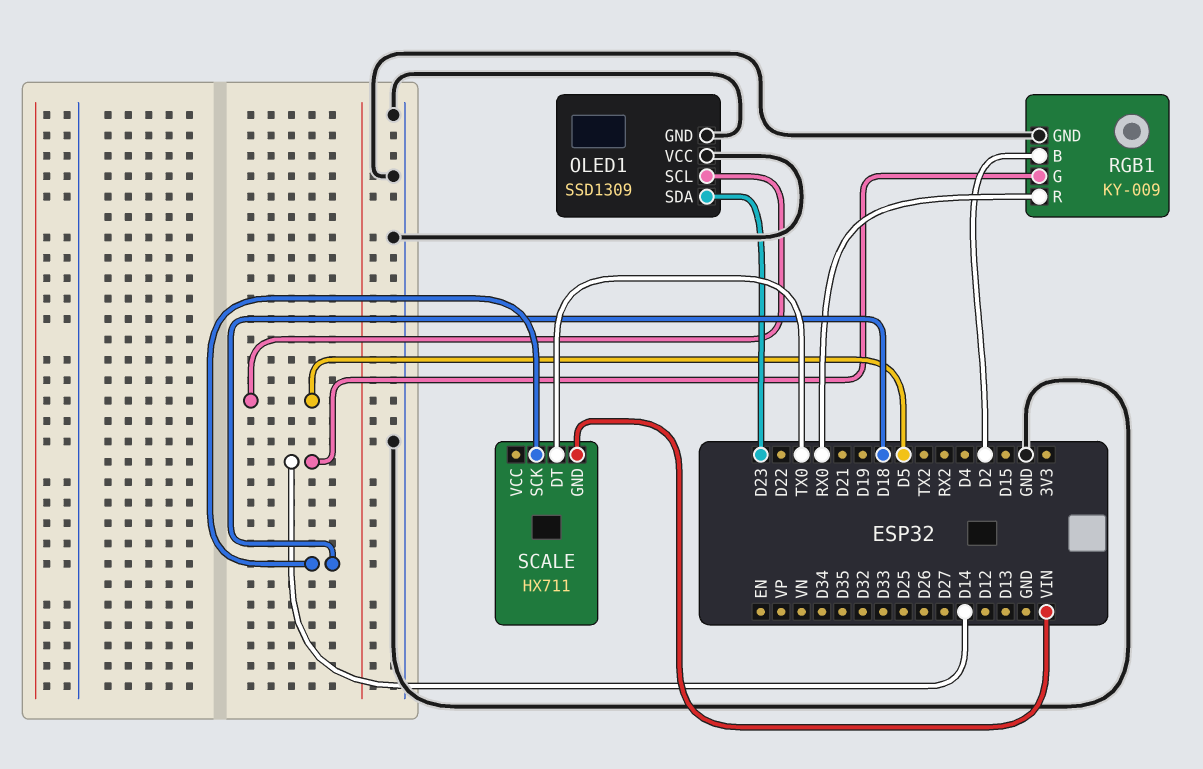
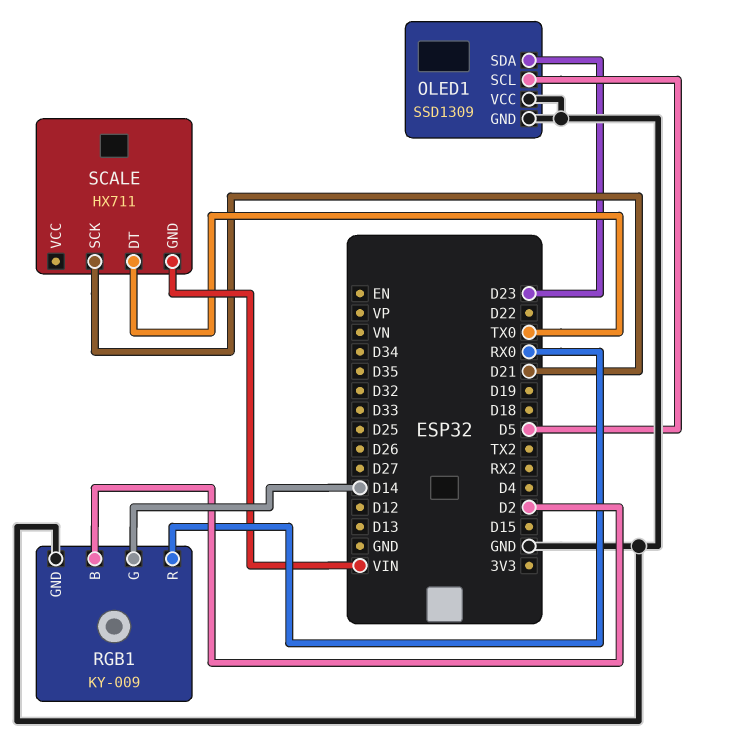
SCALE pin SCK: D18 -> D21

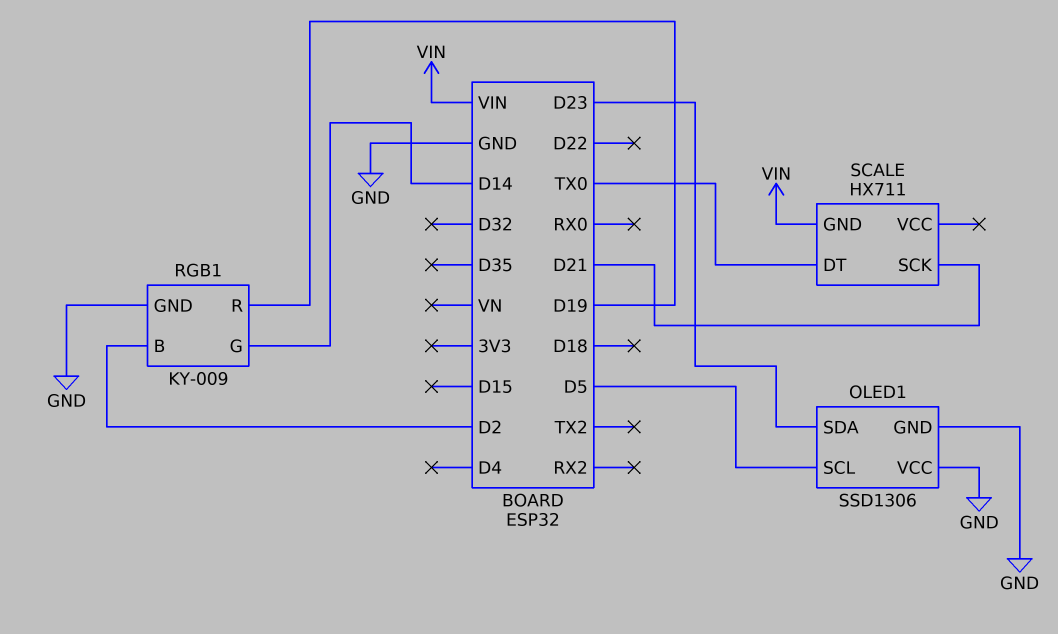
OLED1: SSD1309 -> SSD1306
RGB1 pin R: RX0 -> D19

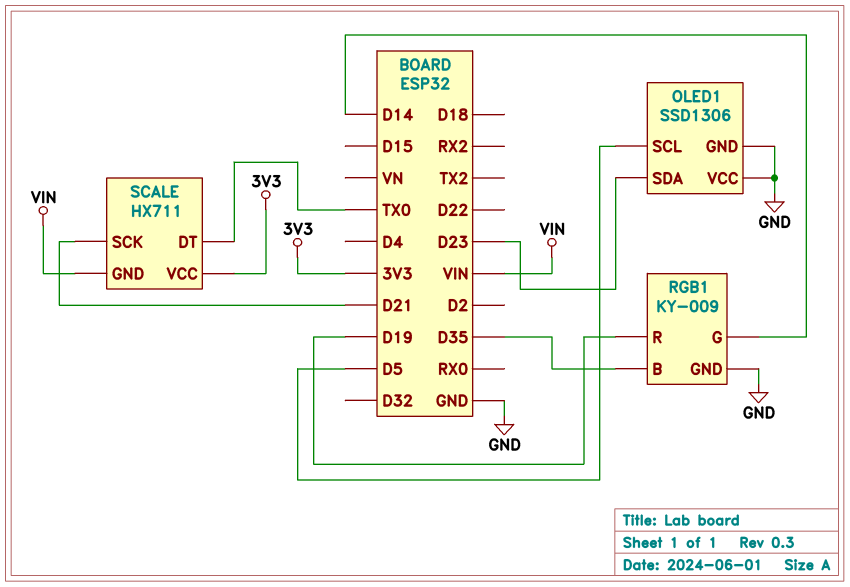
RGB1 pin B: D2 -> D35
SCALE pin VCC: none -> 3V3

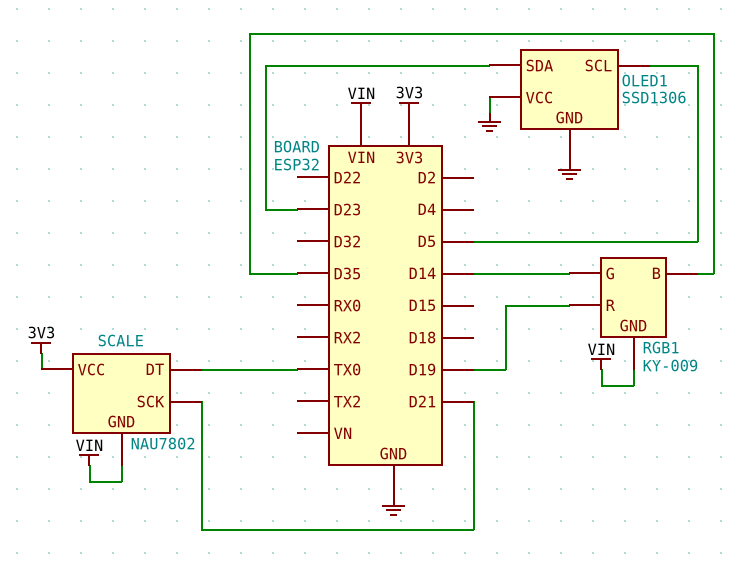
RGB1 pin GND: GND -> VIN
SCALE: HX711 -> NAU7802

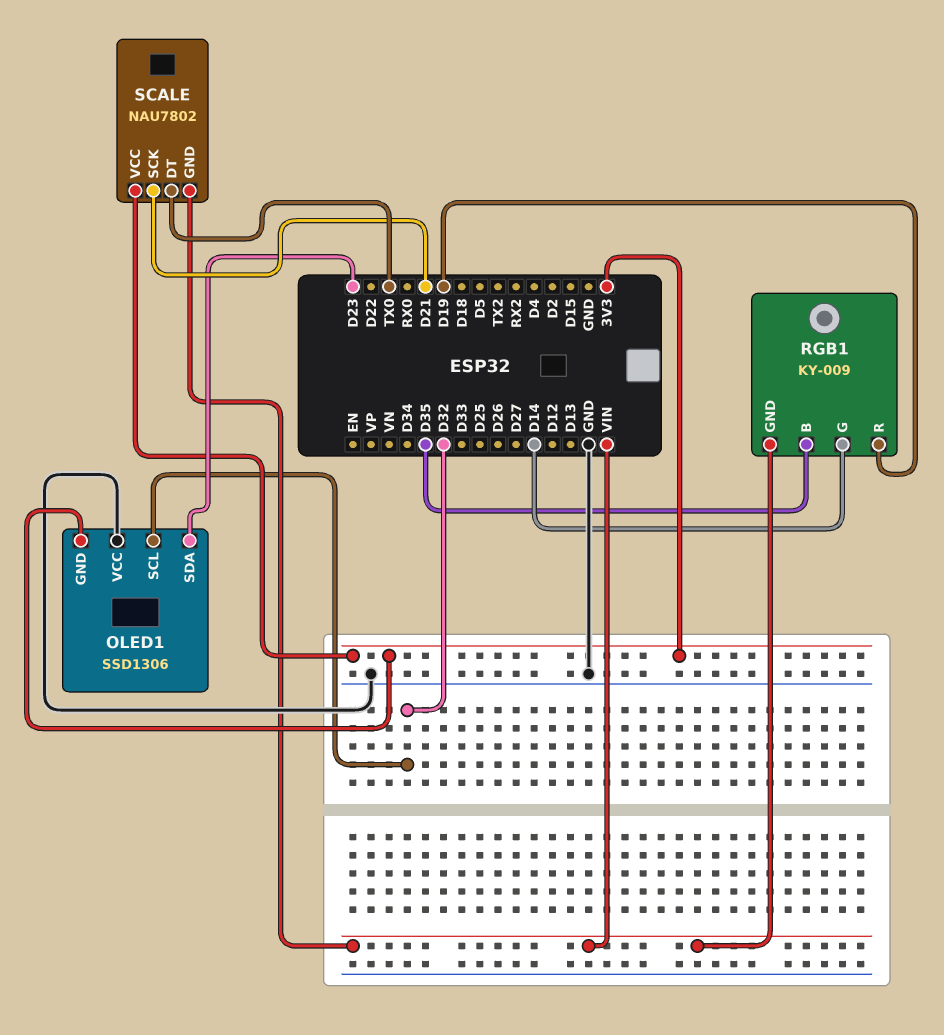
OLED1 pin GND: GND -> 3V3
OLED1 pin SCL: D5 -> D32

